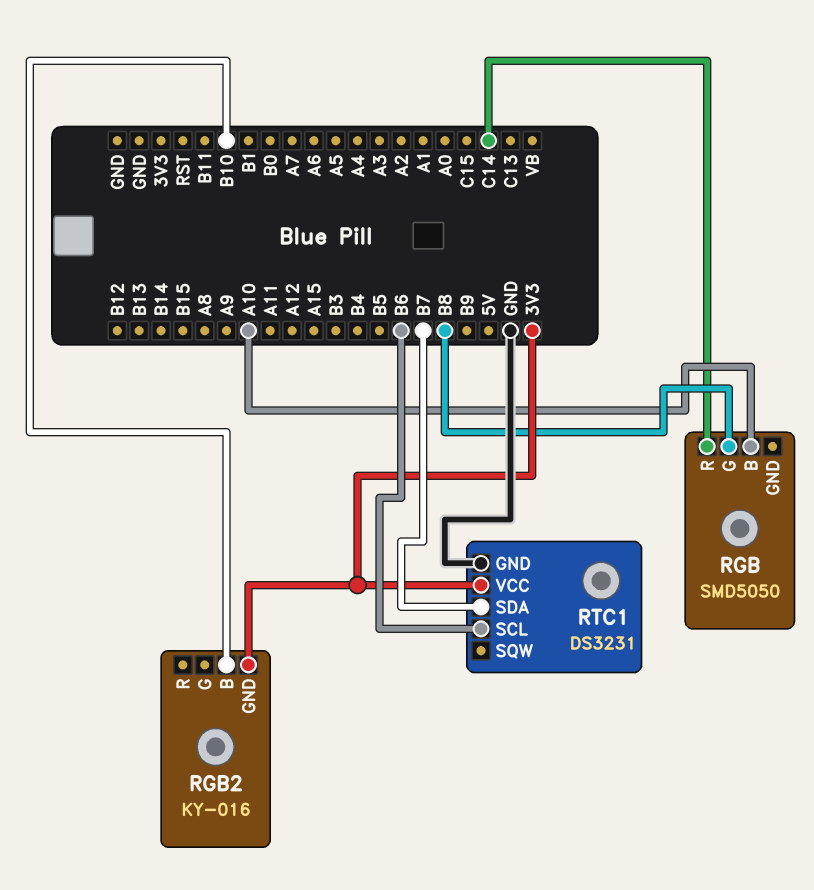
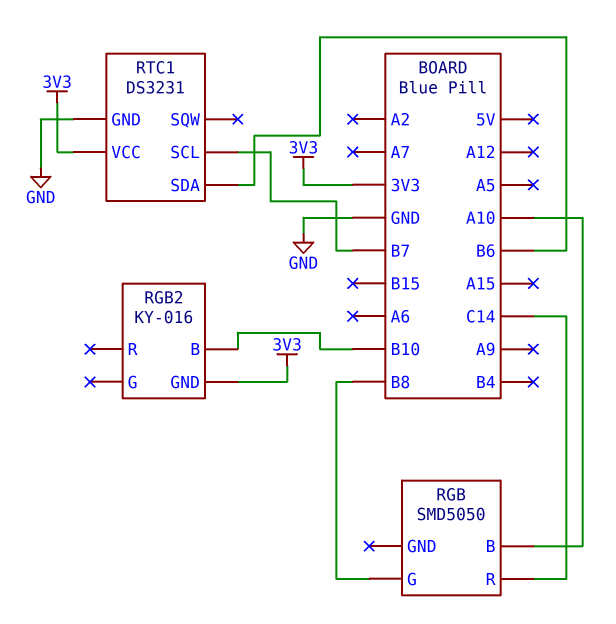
RTC1 pin SCL: B6 -> B7
RTC1 pin SDA: B7 -> B6

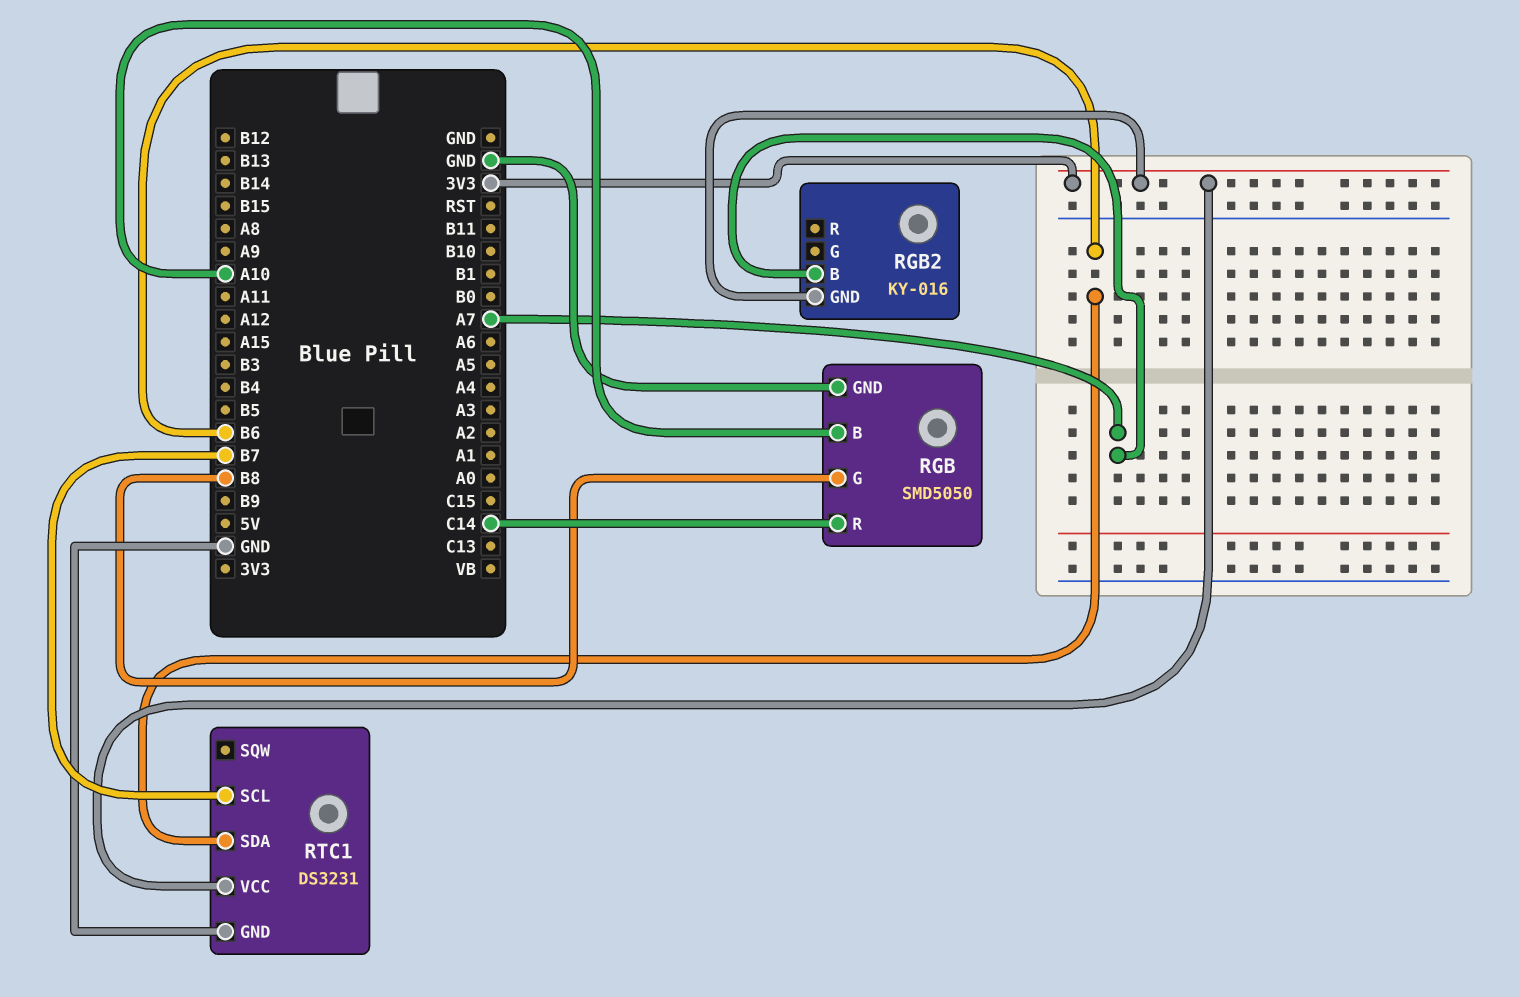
RGB pin GND: none -> GND
RGB2 pin B: B10 -> A7

